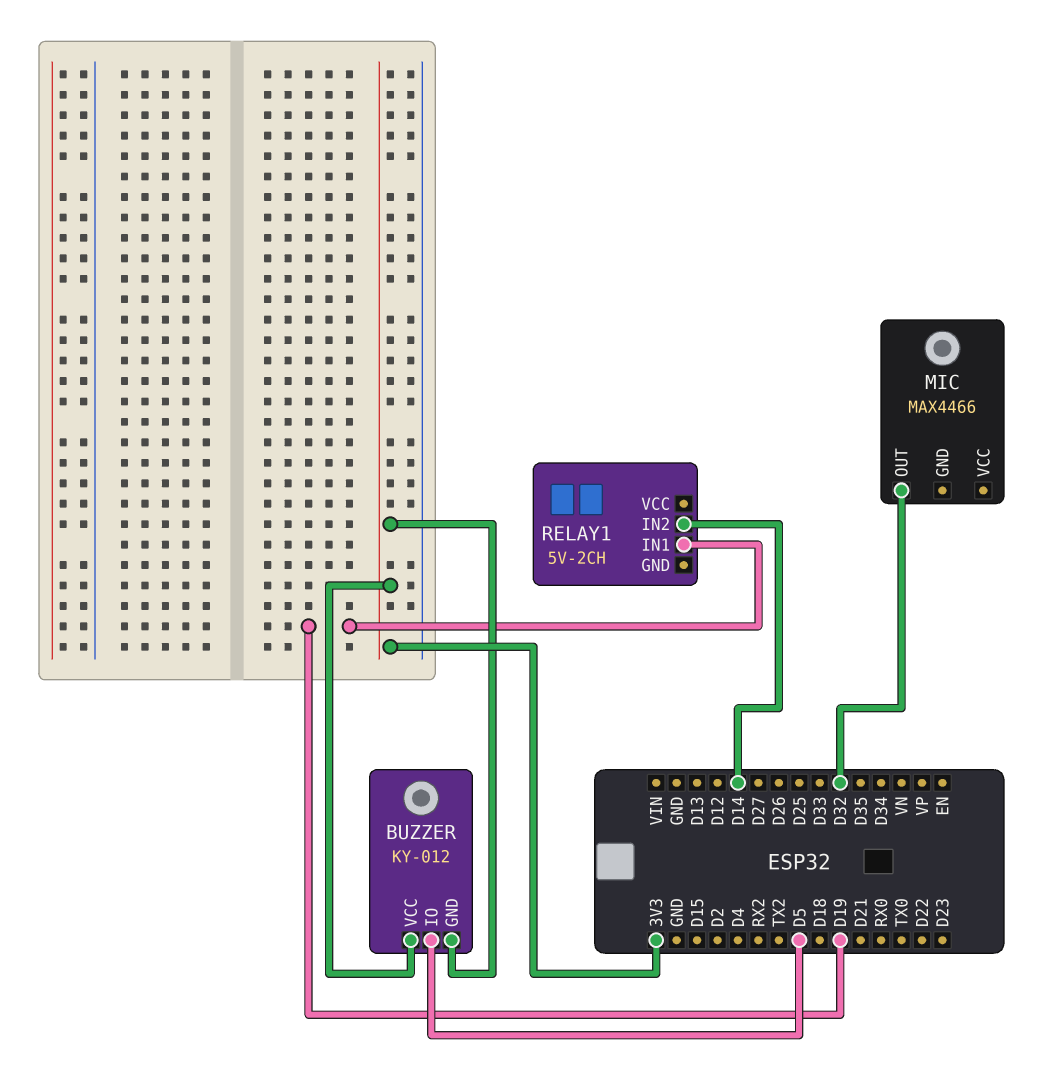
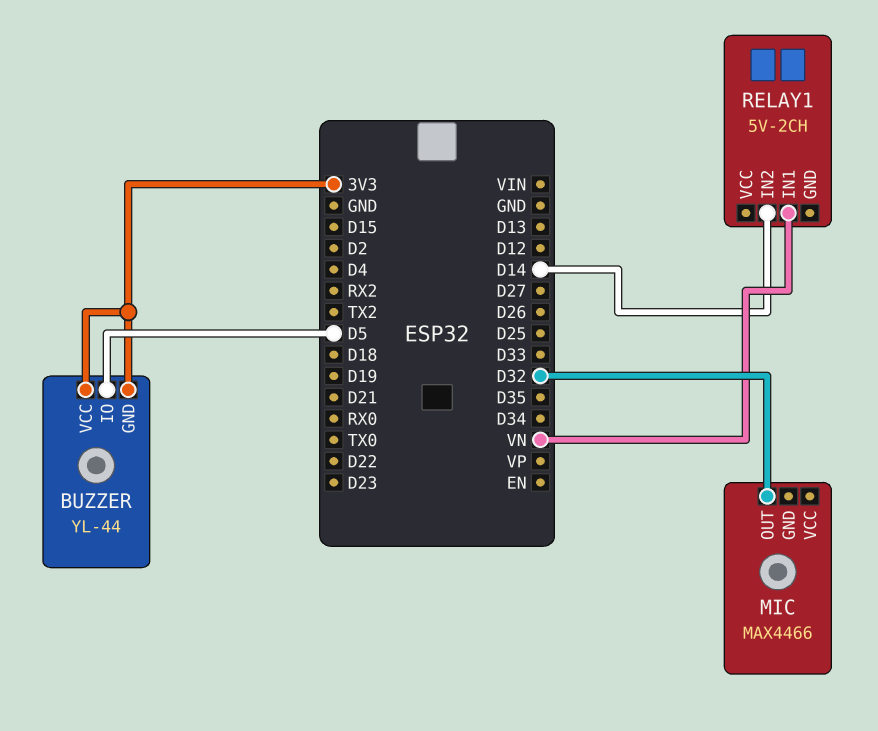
BUZZER: KY-012 -> YL-44
RELAY1 pin IN1: D19 -> VN

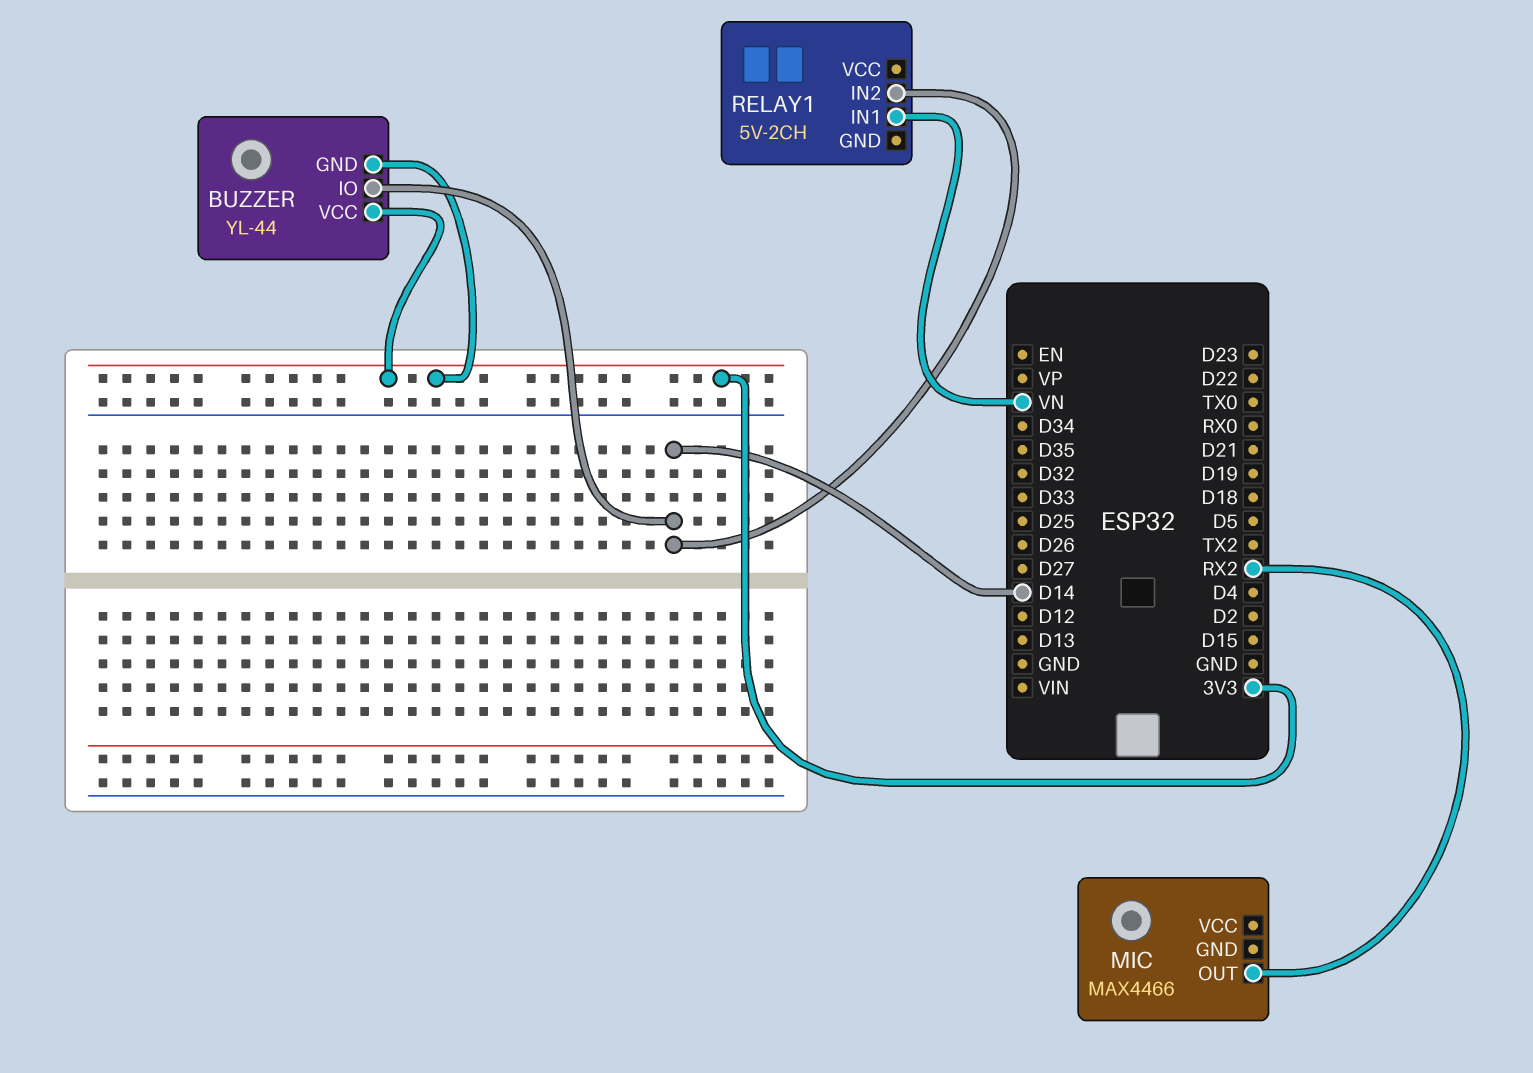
BUZZER pin IO: D5 -> D14
MIC pin OUT: D32 -> RX2

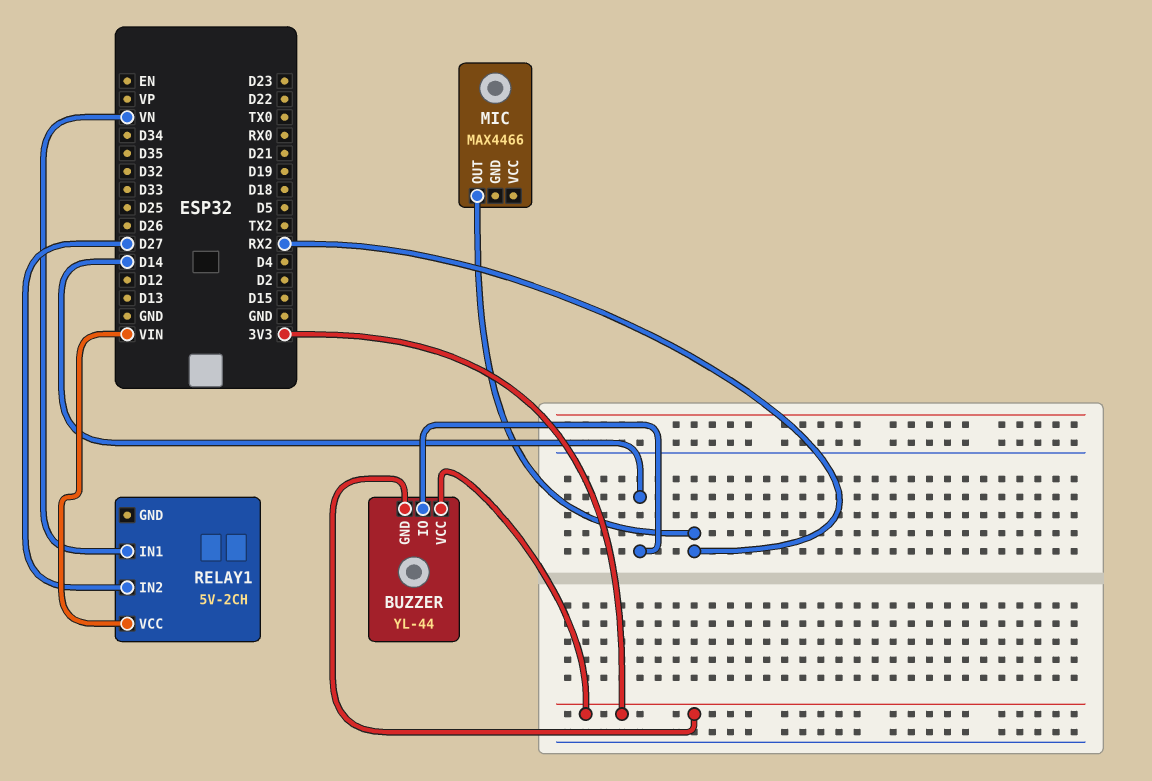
RELAY1 pin IN2: D14 -> D27
RELAY1 pin VCC: none -> VIN

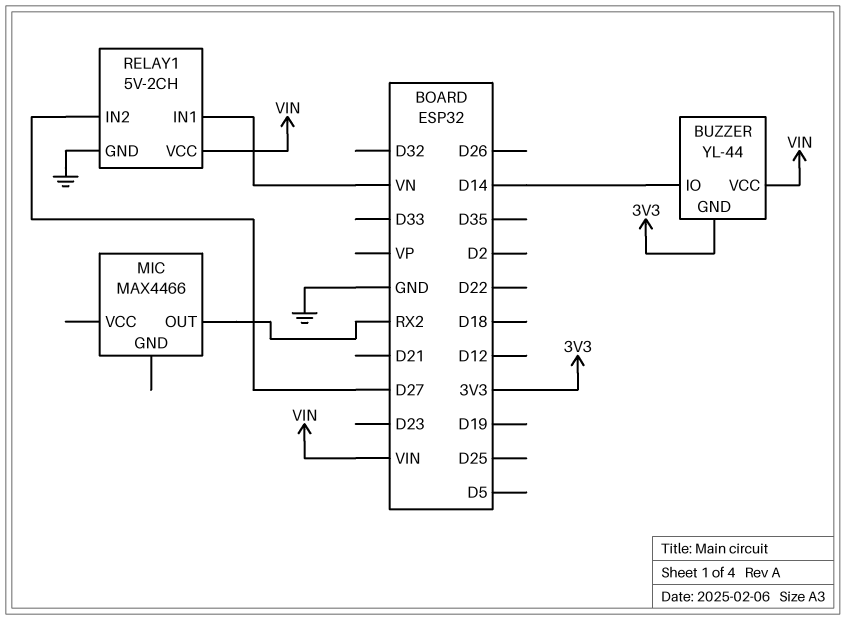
BUZZER pin VCC: 3V3 -> VIN
RELAY1 pin GND: none -> GND

